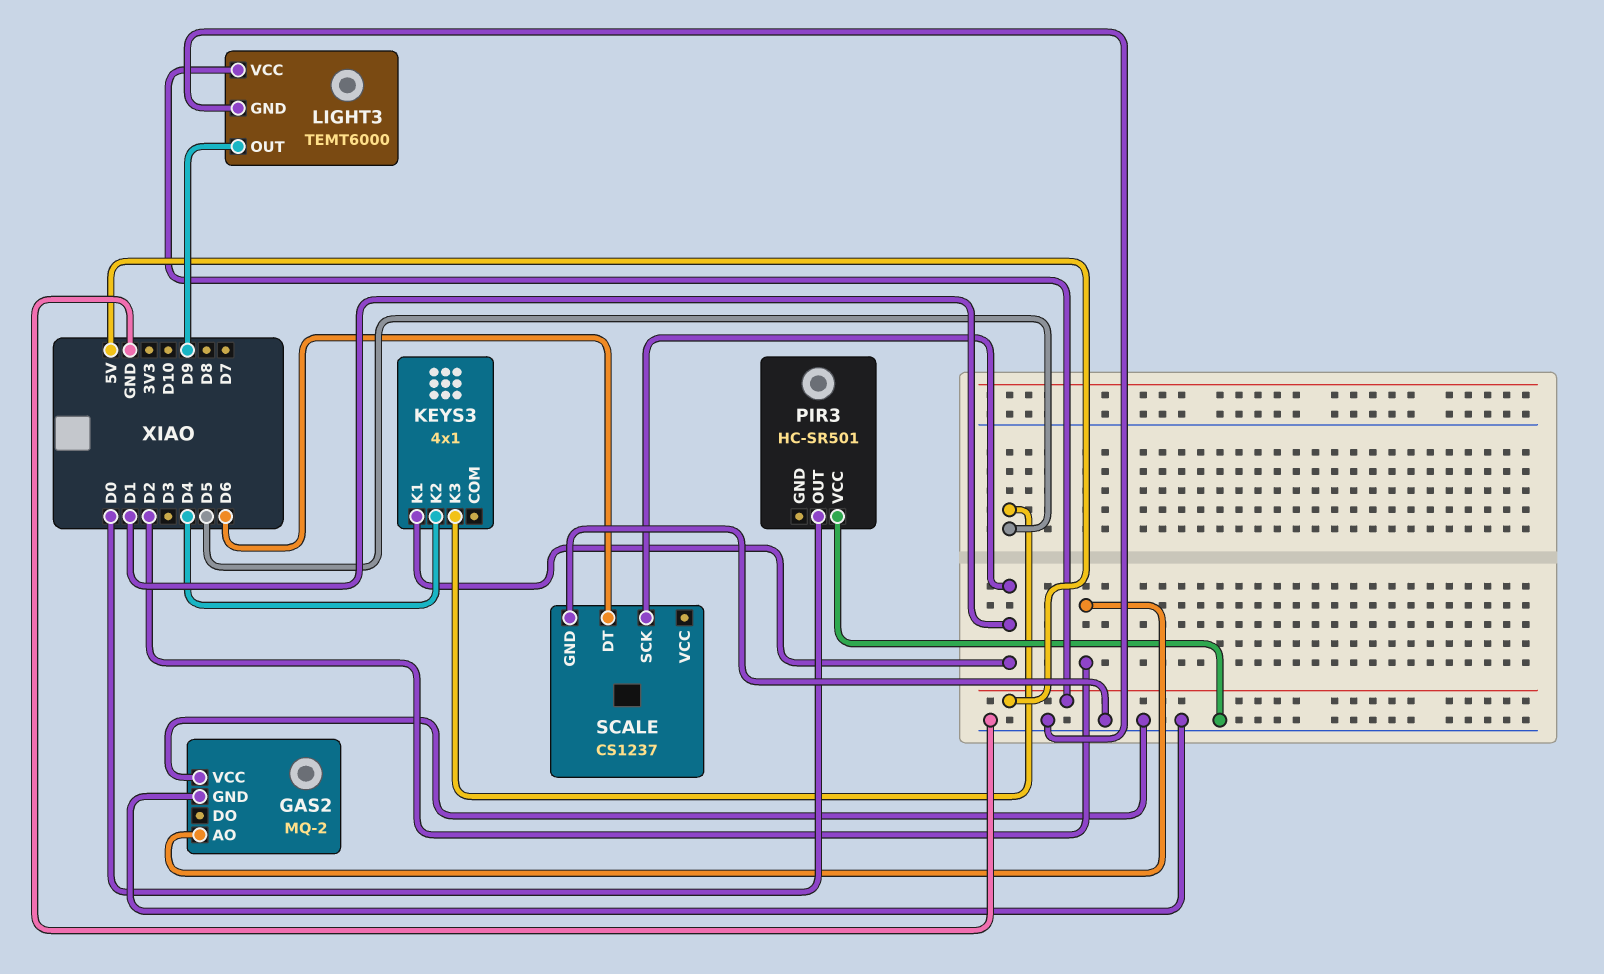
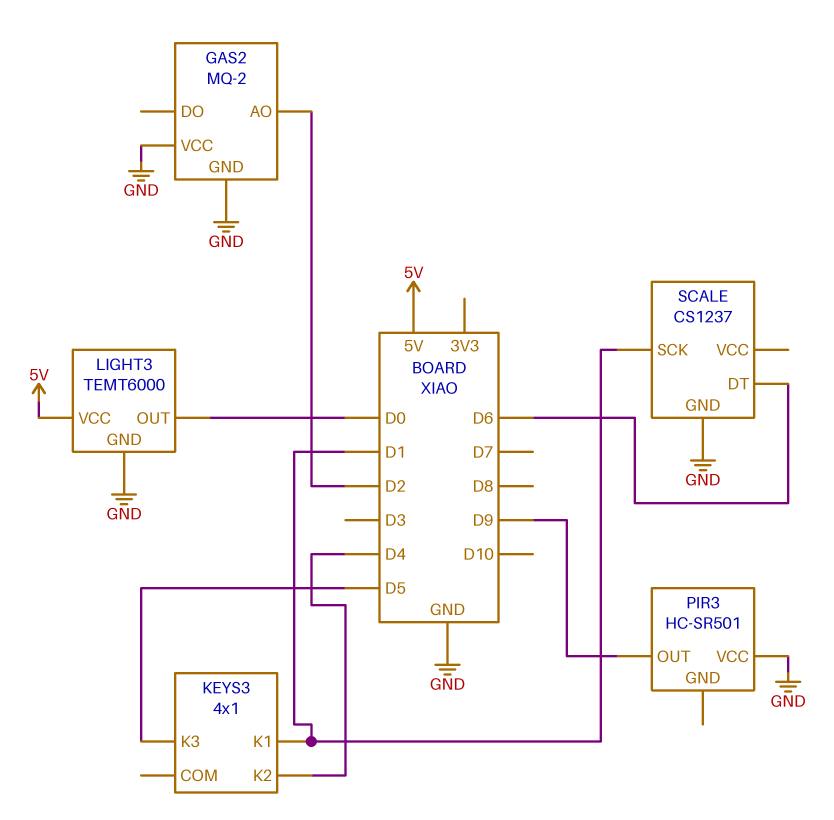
LIGHT3 pin OUT: D9 -> D0
PIR3 pin OUT: D0 -> D9

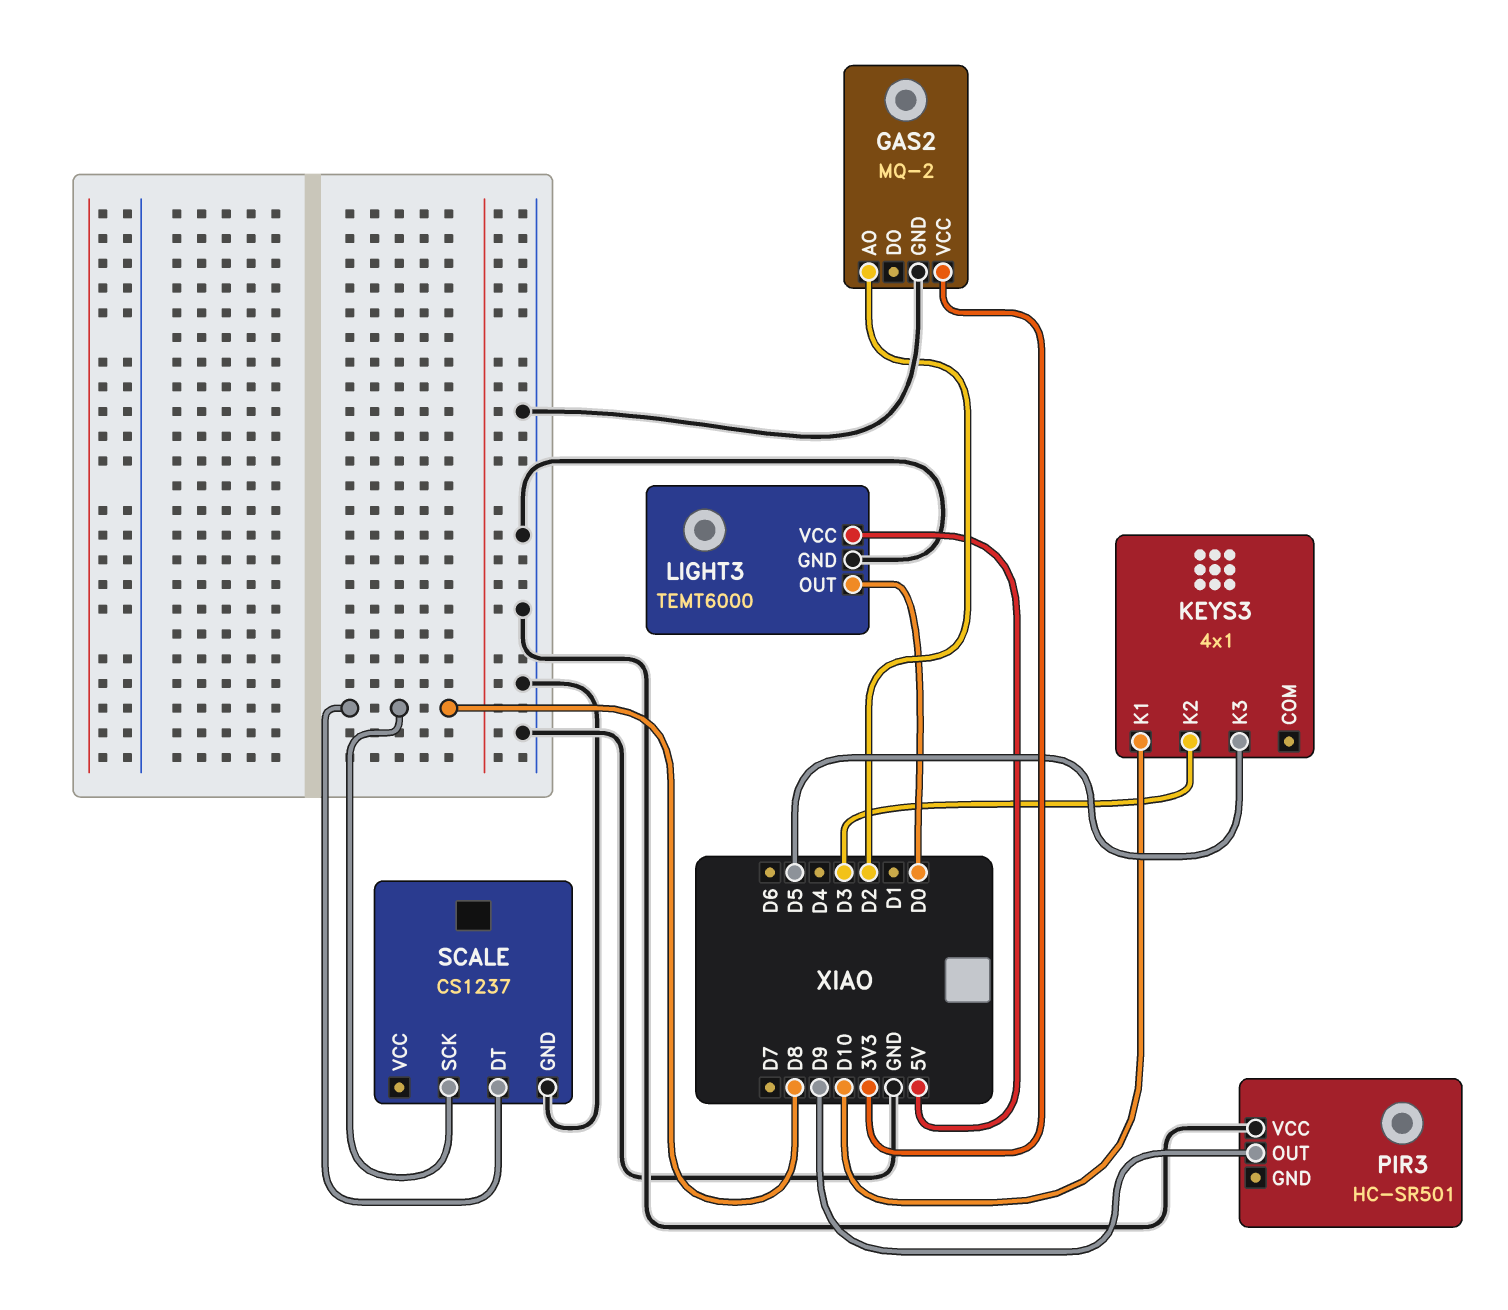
GAS2 pin VCC: GND -> 3V3
KEYS3 pin K1: D1 -> D10
KEYS3 pin K2: D4 -> D3
SCALE pin DT: D6 -> D8
SCALE pin SCK: D1 -> D8

